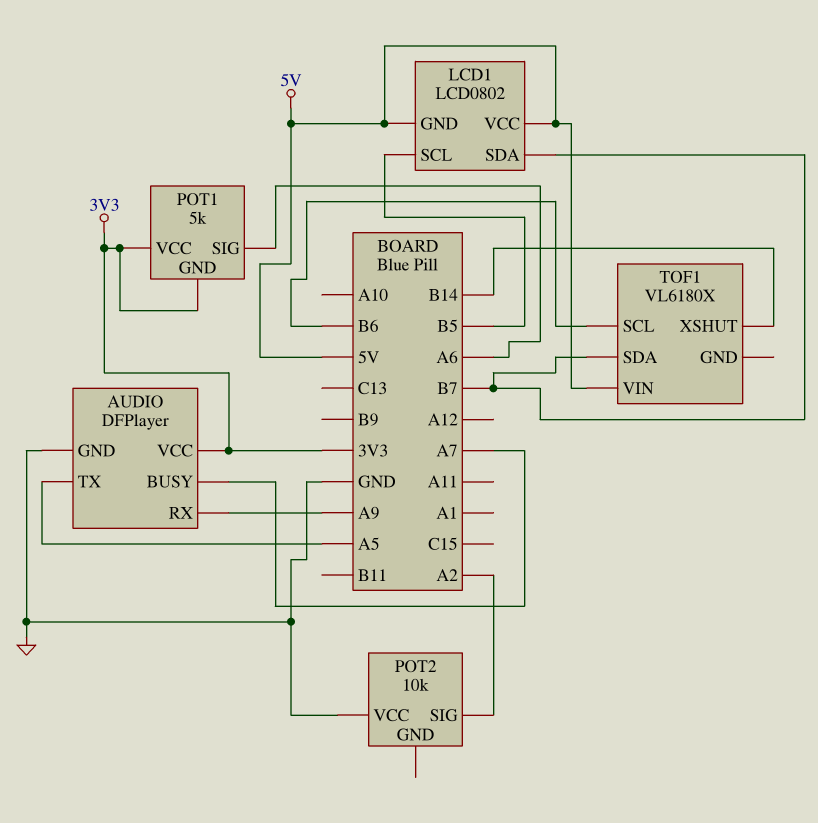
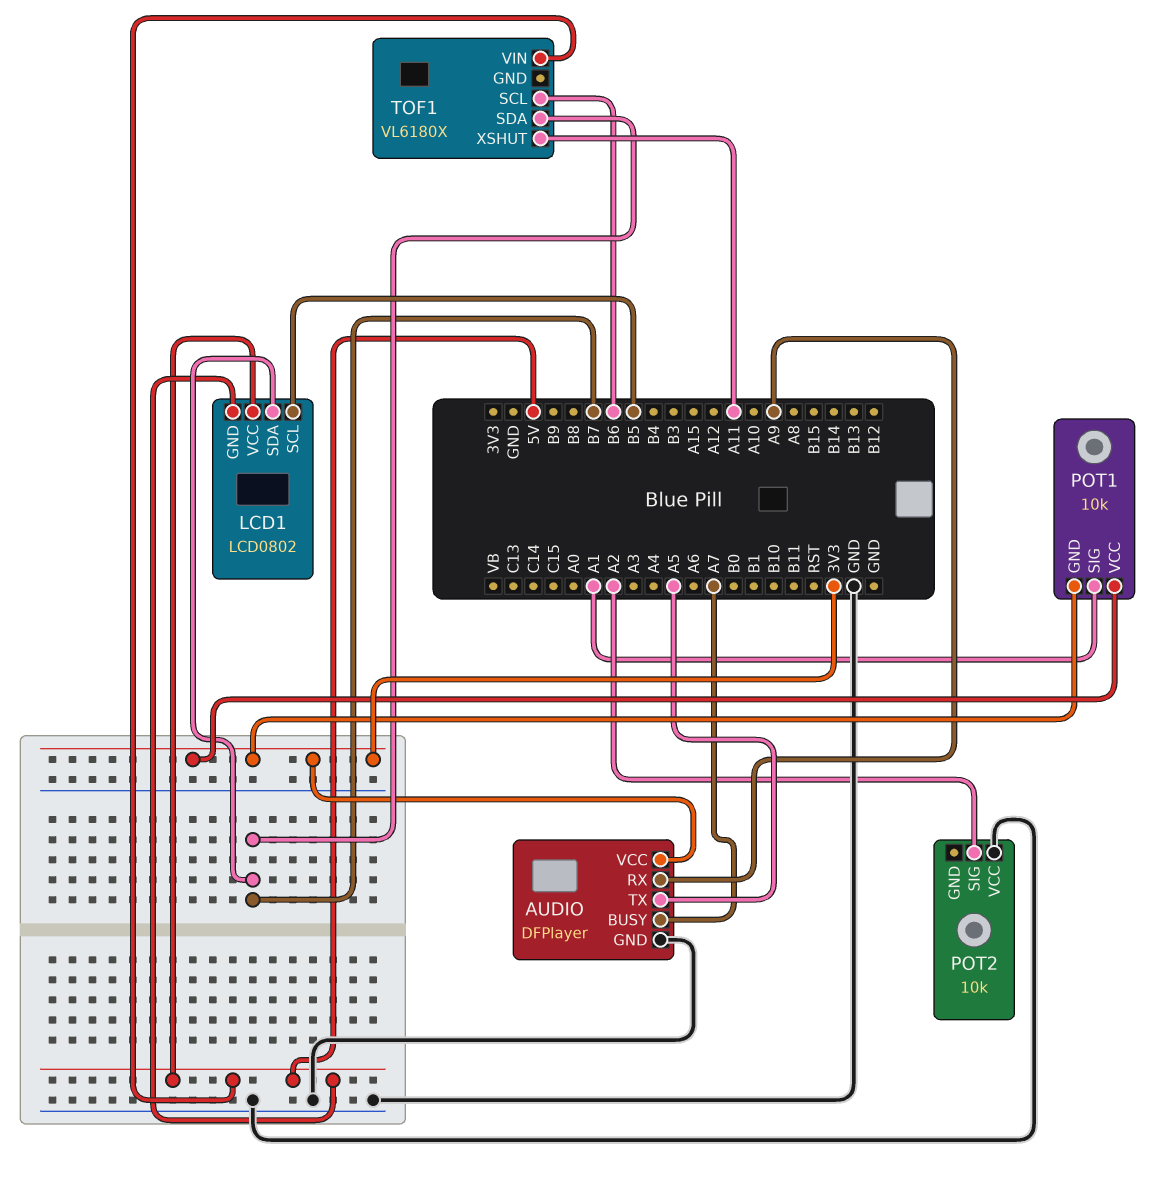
POT1: 5k -> 10k
POT1 pin SIG: A6 -> A1
TOF1 pin XSHUT: B14 -> A11

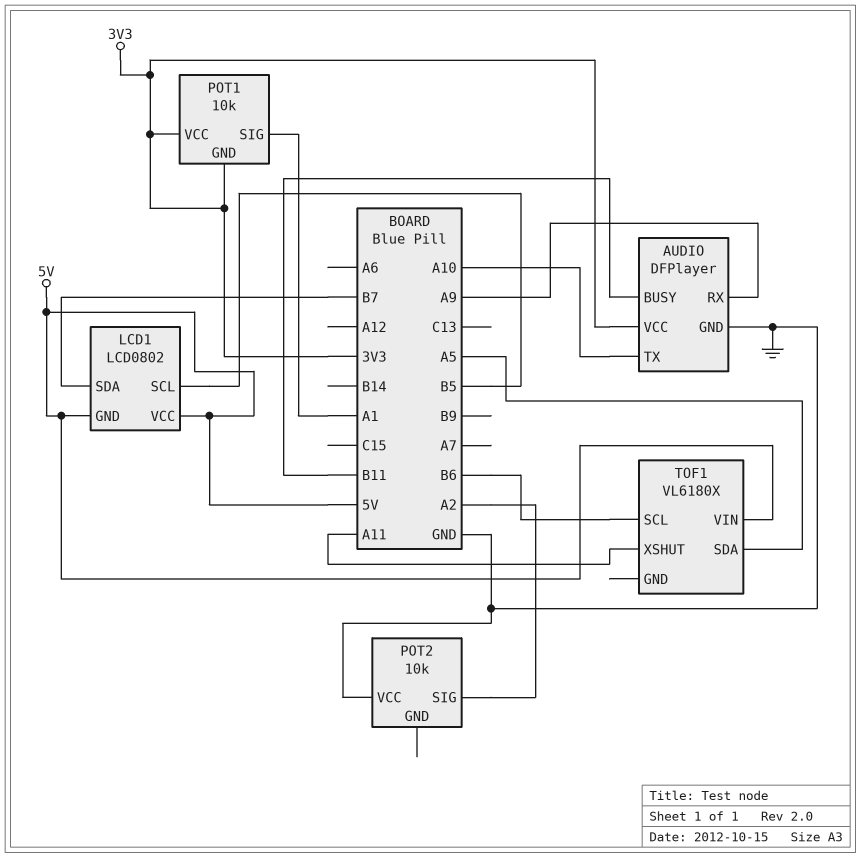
AUDIO pin BUSY: A7 -> B11
AUDIO pin TX: A5 -> A10
TOF1 pin SDA: B7 -> A5

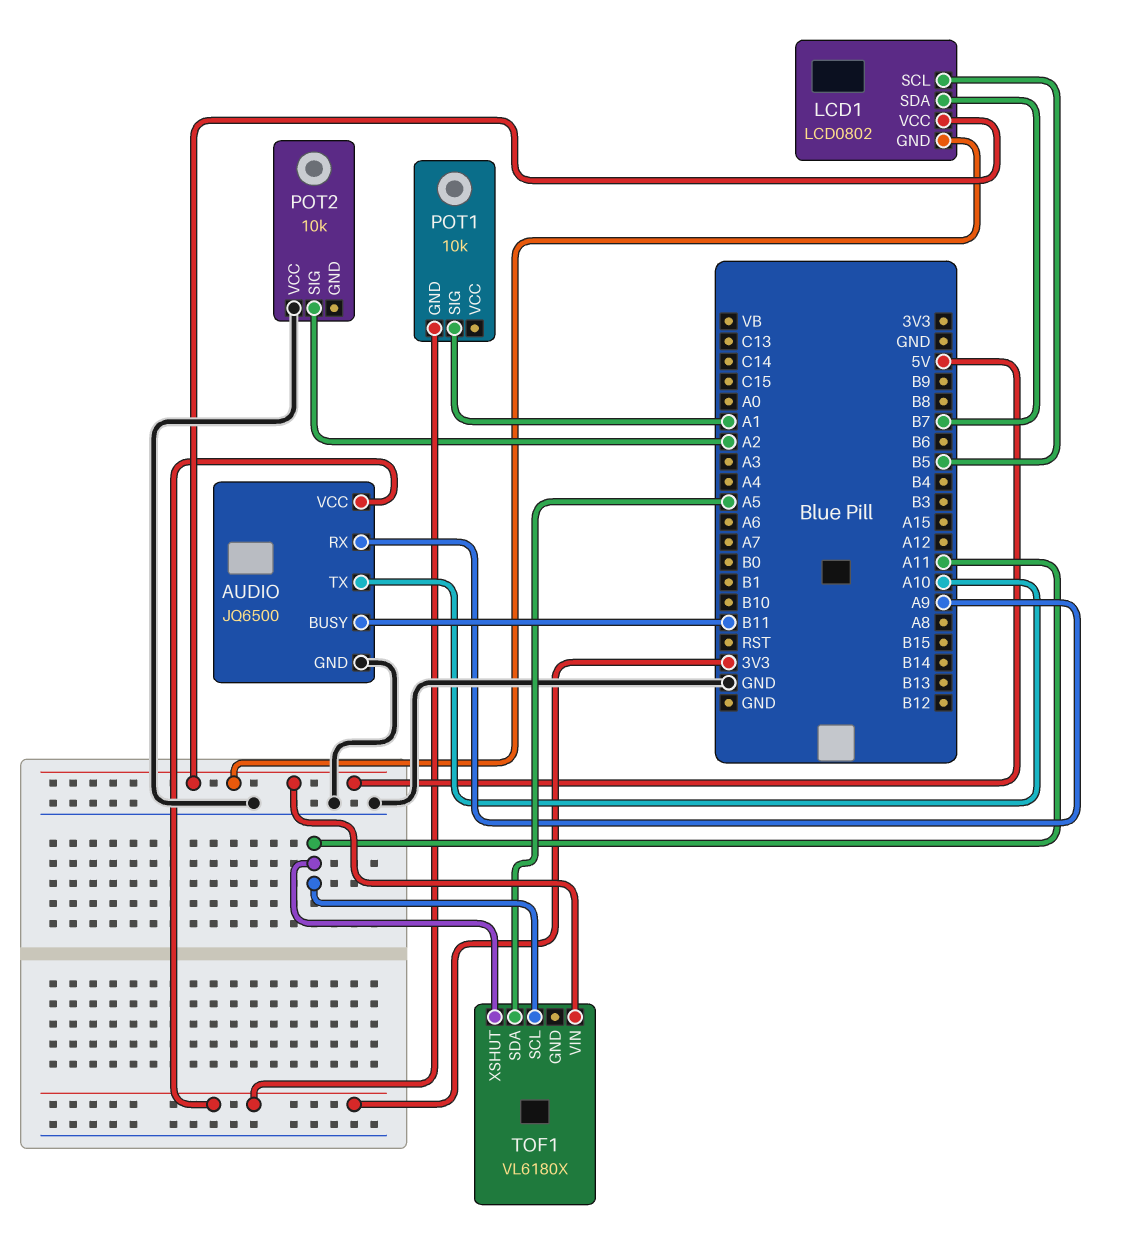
AUDIO: DFPlayer -> JQ6500
POT1 pin VCC: 3V3 -> none
TOF1 pin SCL: B6 -> A11

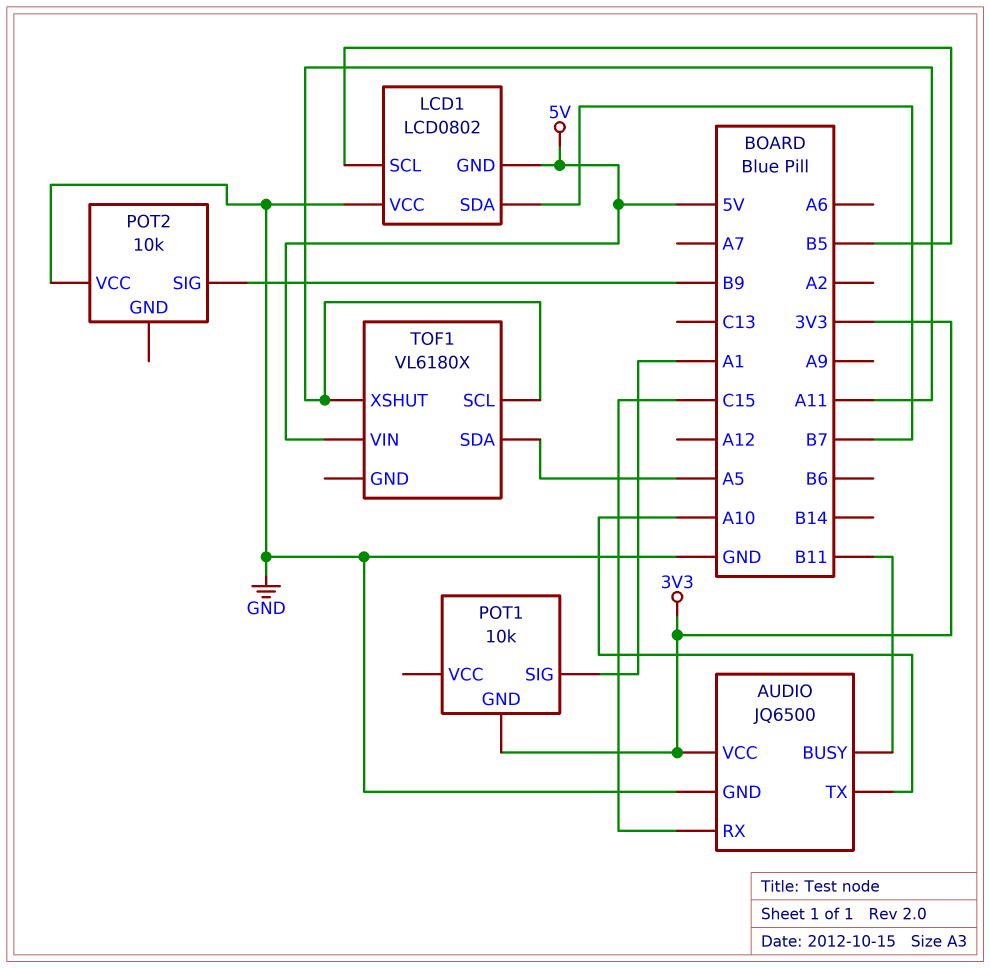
AUDIO pin RX: A9 -> C15
LCD1 pin VCC: 5V -> GND
POT2 pin SIG: A2 -> B9

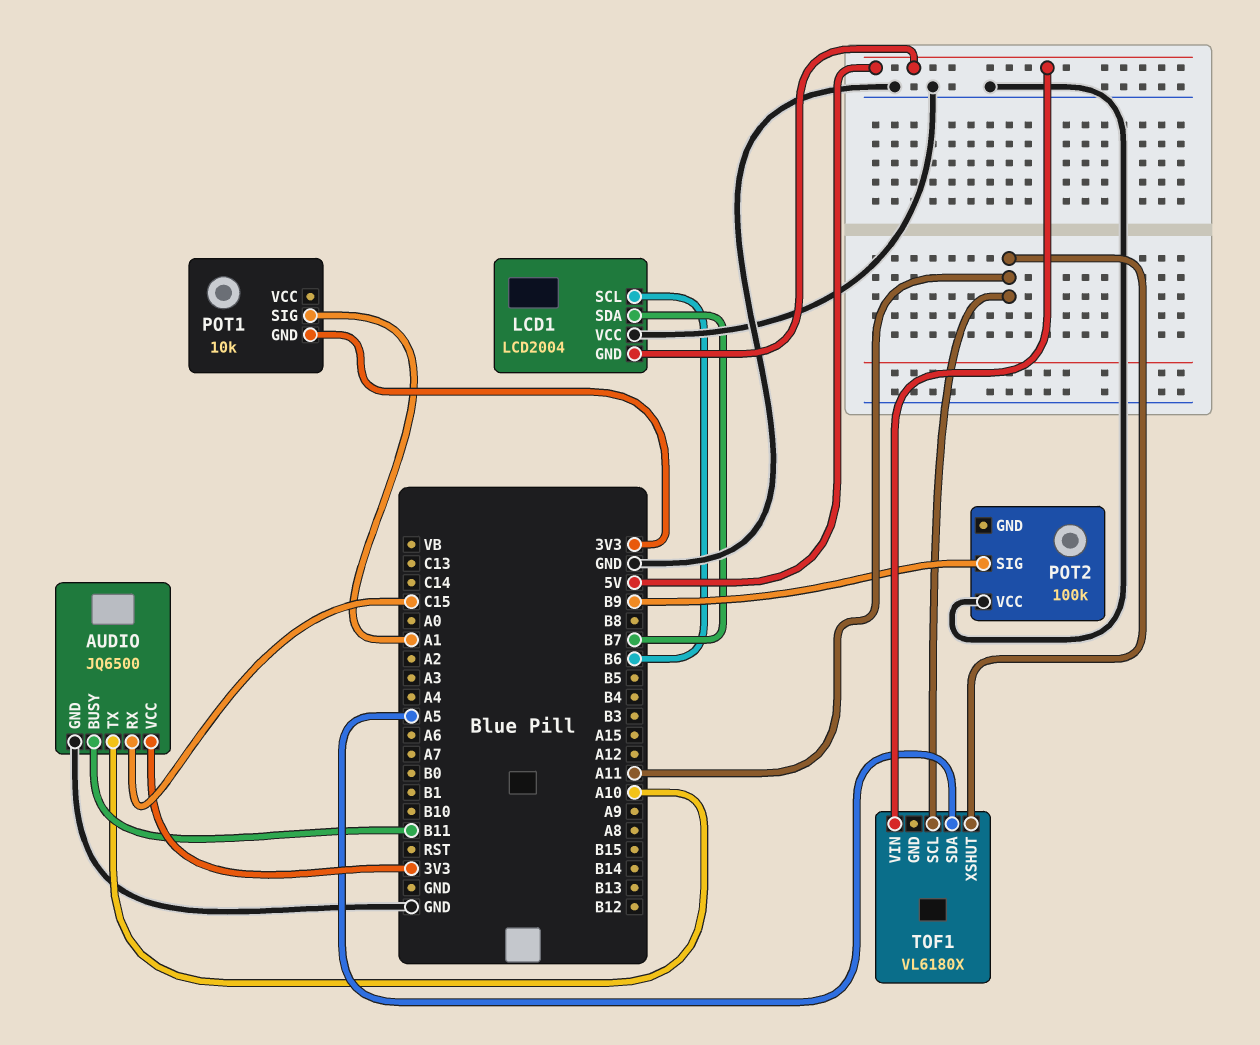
LCD1: LCD0802 -> LCD2004
LCD1 pin SCL: B5 -> B6
POT2: 10k -> 100k

